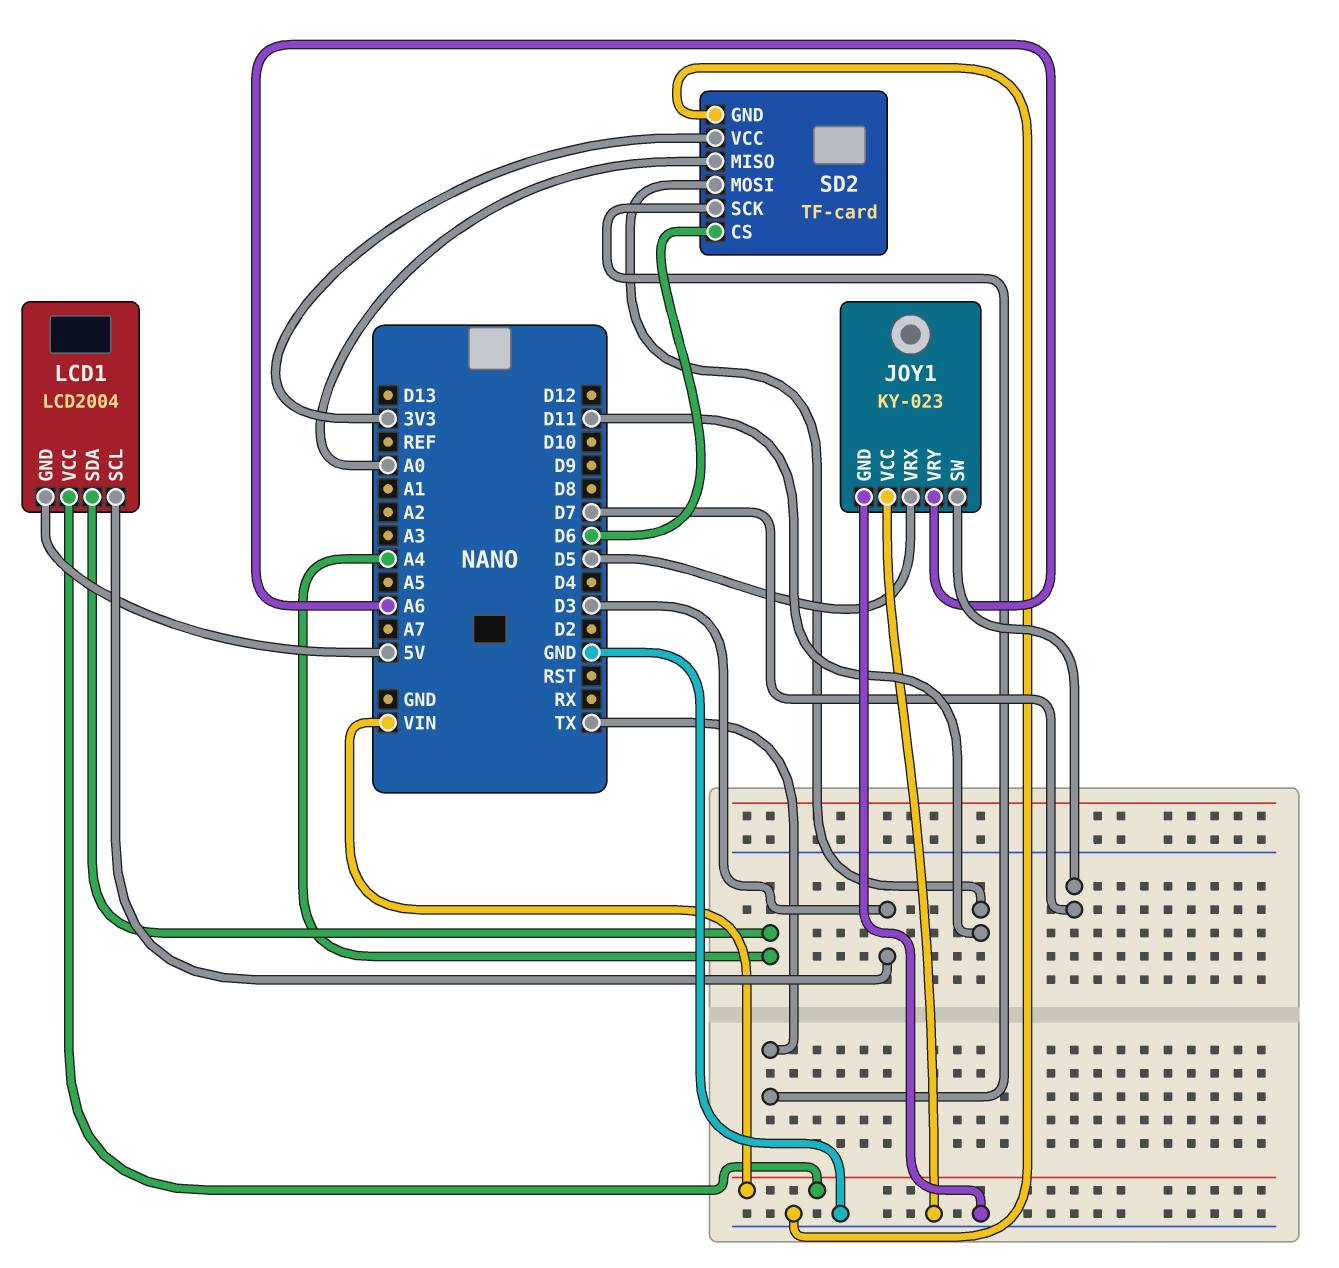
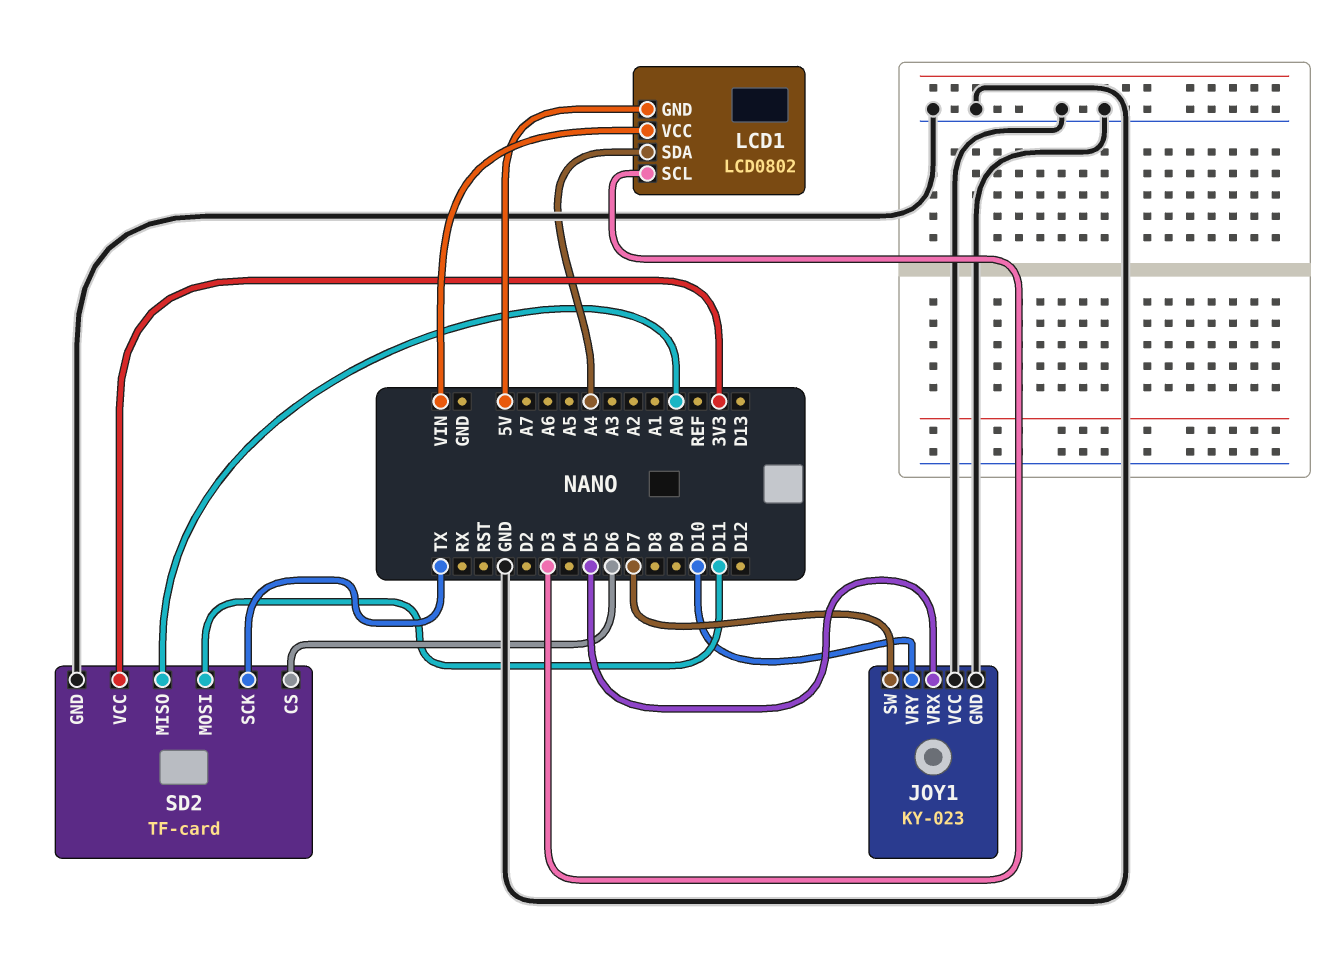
JOY1 pin VRY: A6 -> D10
LCD1: LCD2004 -> LCD0802

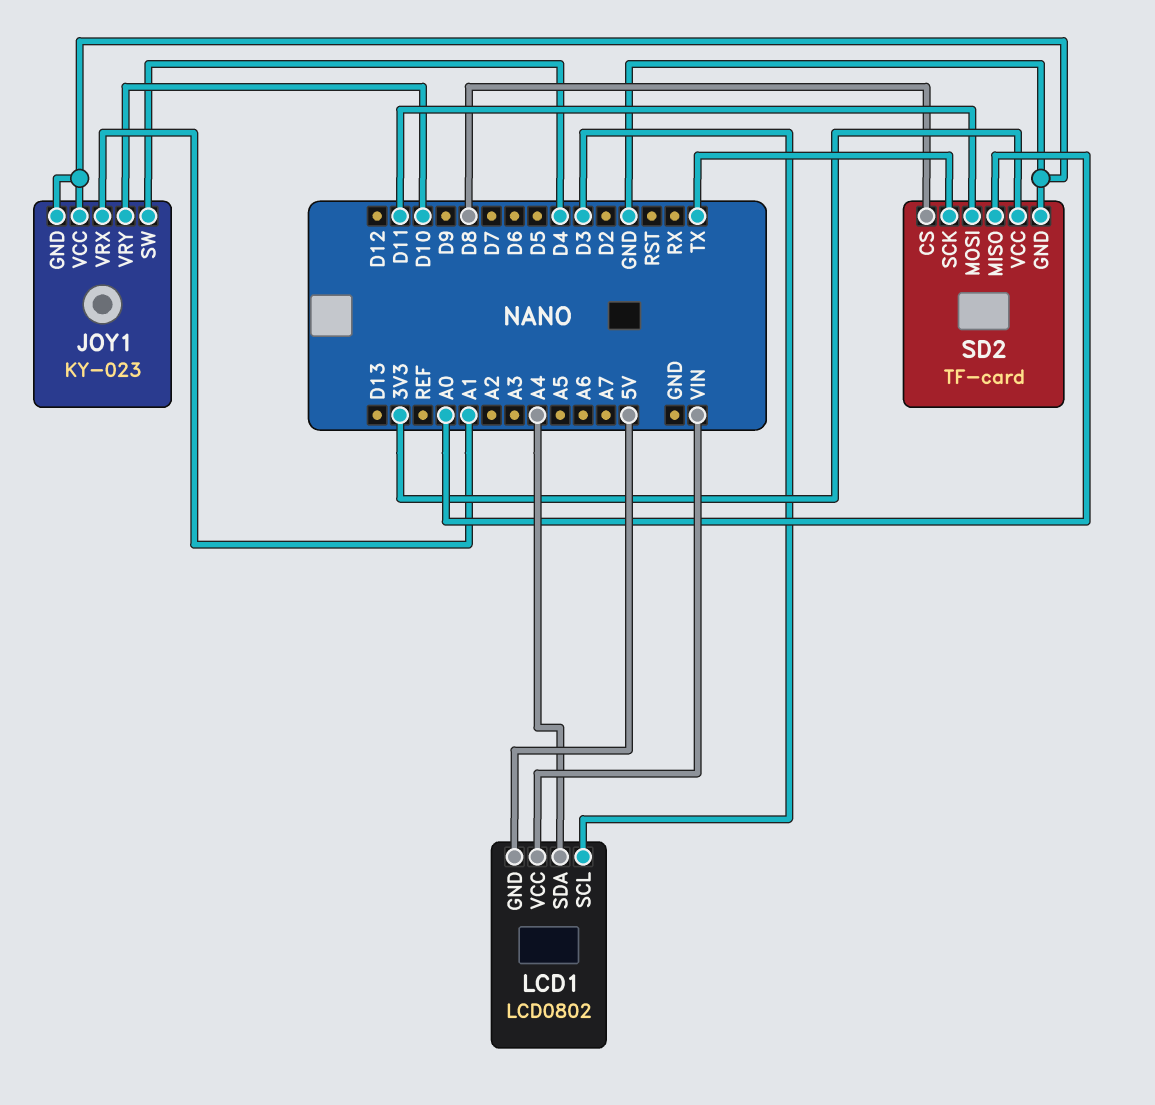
JOY1 pin SW: D7 -> D4
JOY1 pin VRX: D5 -> A1
SD2 pin CS: D6 -> D8

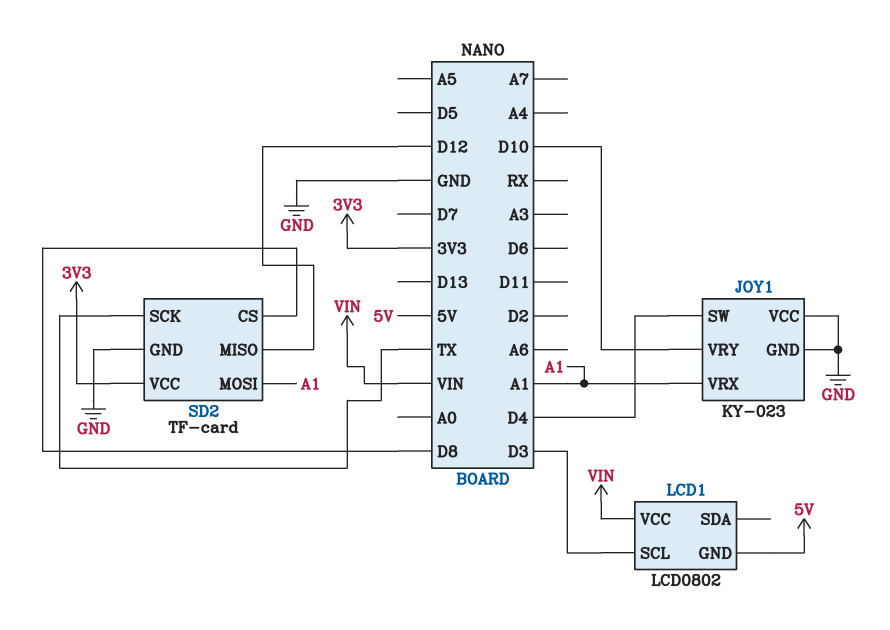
LCD1 pin SDA: A4 -> none
SD2 pin MISO: A0 -> D12
SD2 pin MOSI: D11 -> A1

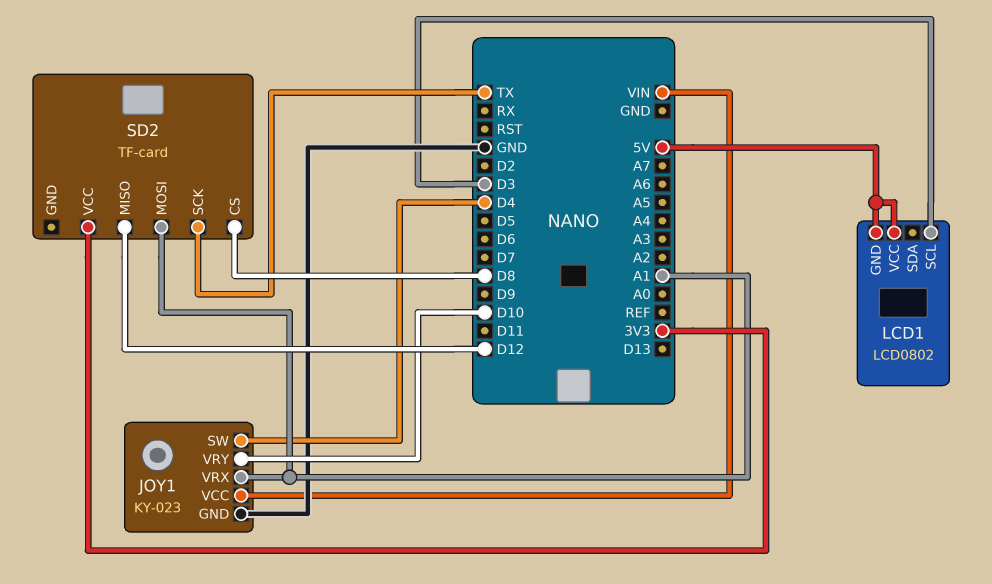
JOY1 pin VCC: GND -> VIN
LCD1 pin VCC: VIN -> 5V
SD2 pin GND: GND -> none

